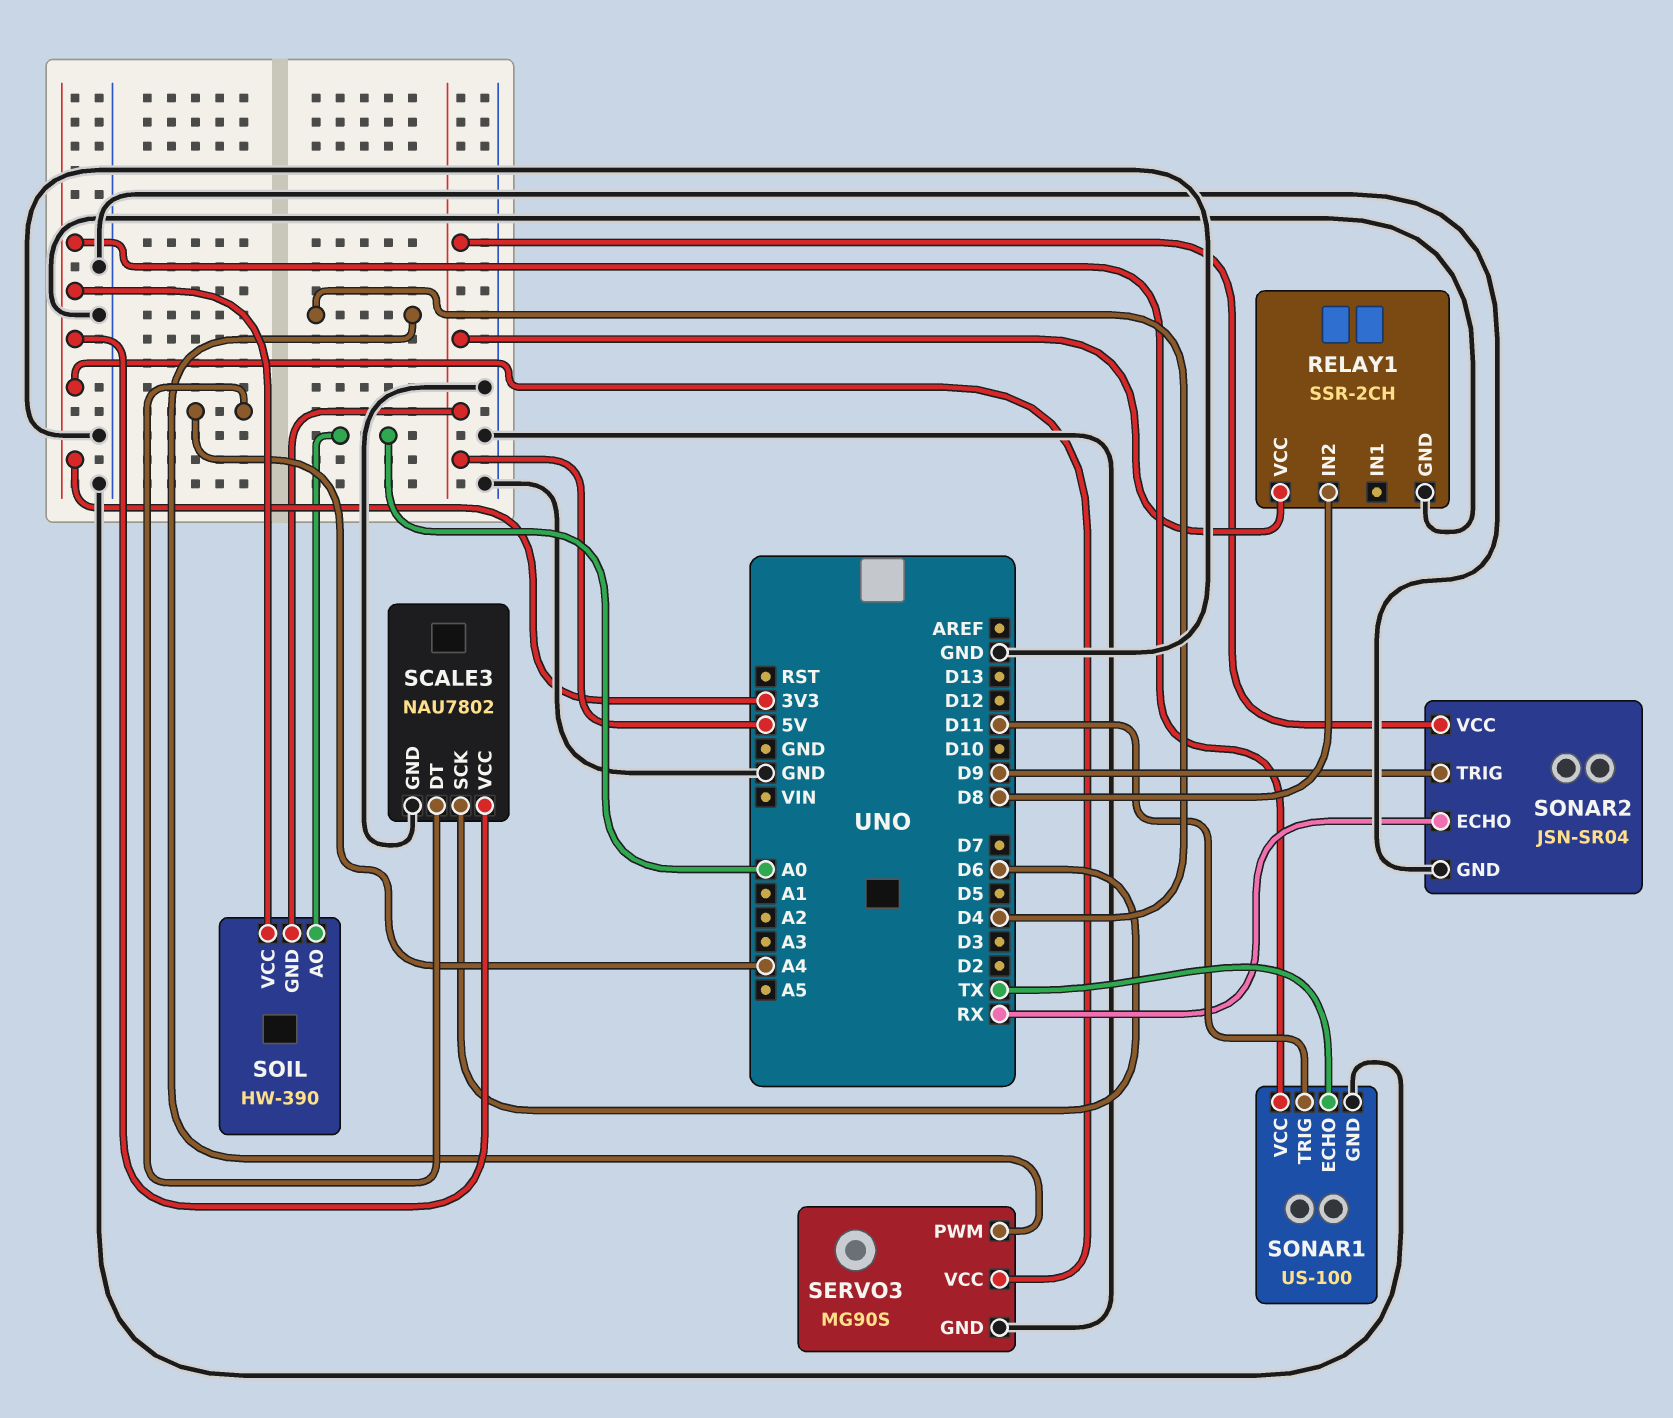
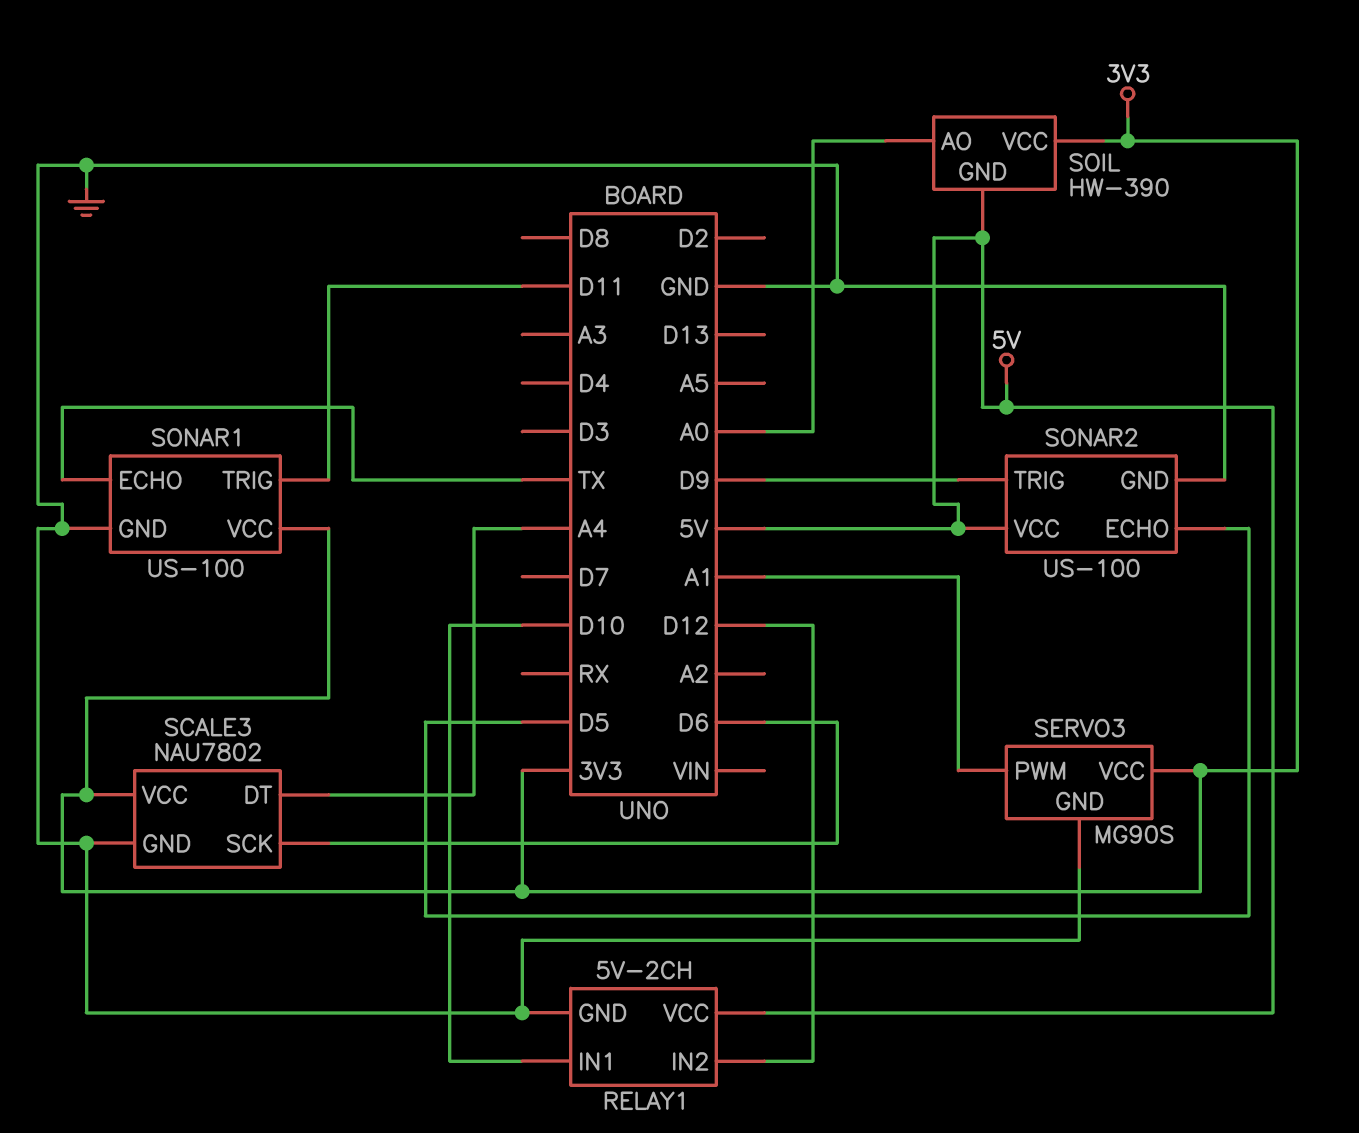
RELAY1: SSR-2CH -> 5V-2CH
RELAY1 pin IN1: none -> D10
RELAY1 pin IN2: D8 -> D12
SERVO3 pin PWM: D4 -> A1
SONAR2: JSN-SR04 -> US-100
SONAR2 pin ECHO: RX -> D5

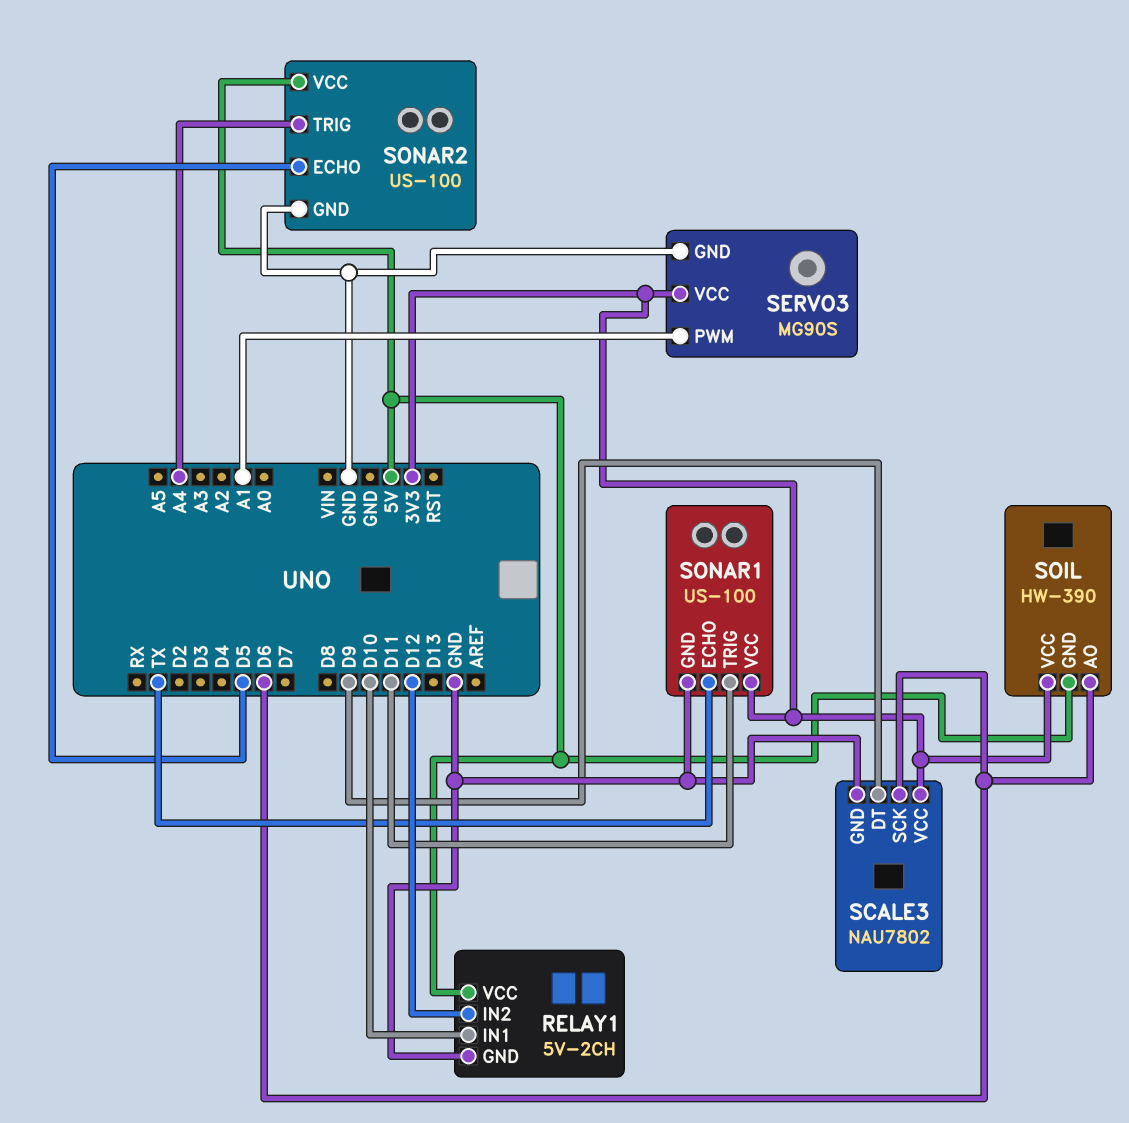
SCALE3 pin DT: A4 -> D9
SOIL pin AO: A0 -> D6
SONAR2 pin TRIG: D9 -> A4

